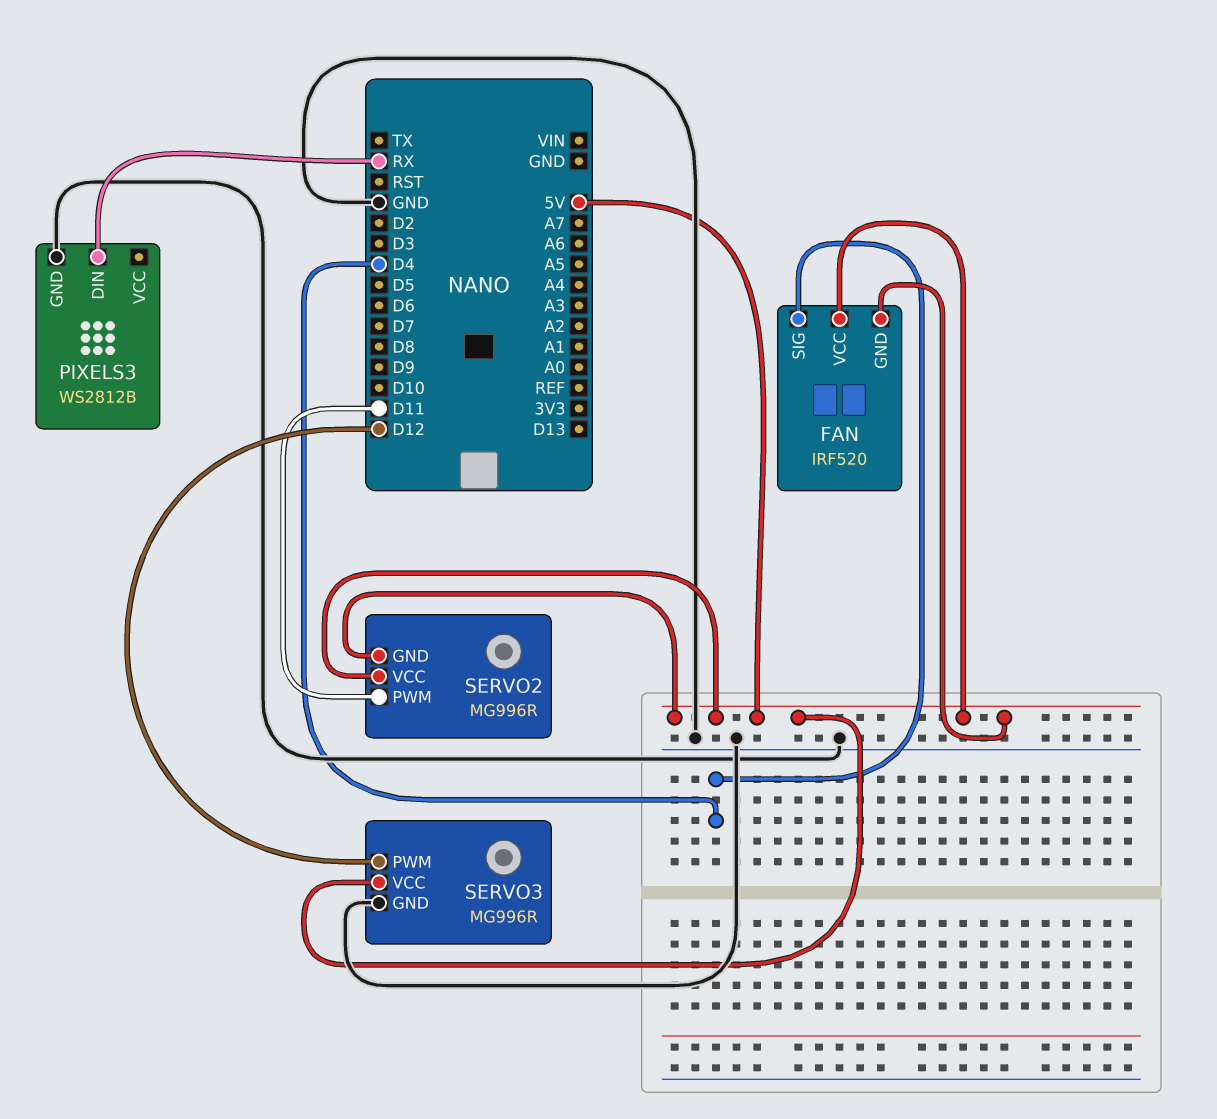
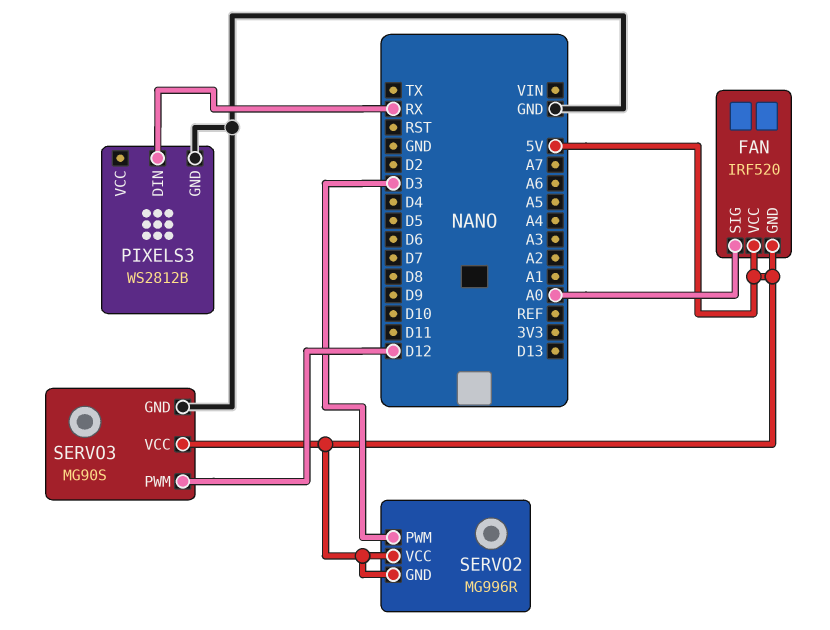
FAN pin SIG: D4 -> A0
SERVO2 pin PWM: D11 -> D3
SERVO3: MG996R -> MG90S

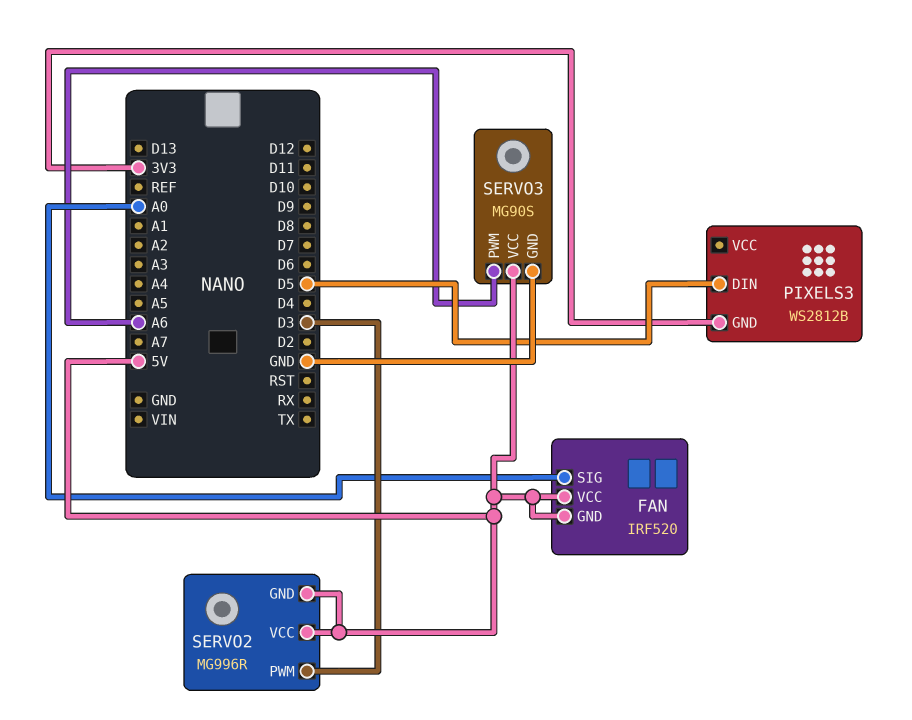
PIXELS3 pin DIN: RX -> D5
PIXELS3 pin GND: GND -> 3V3
SERVO3 pin PWM: D12 -> A6

